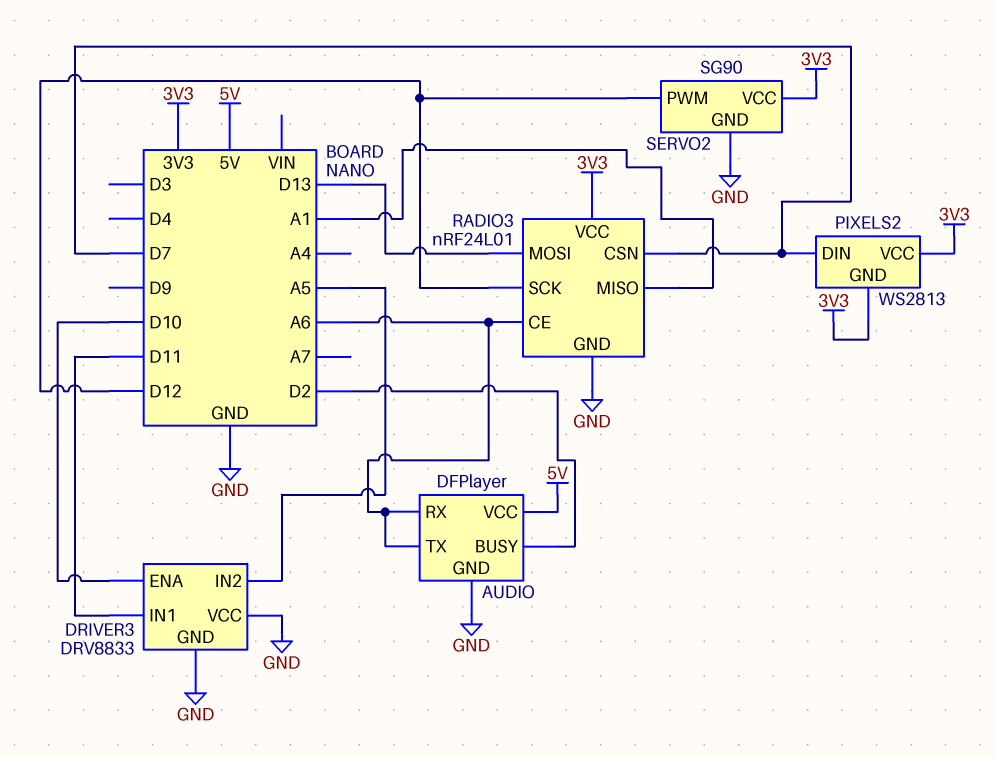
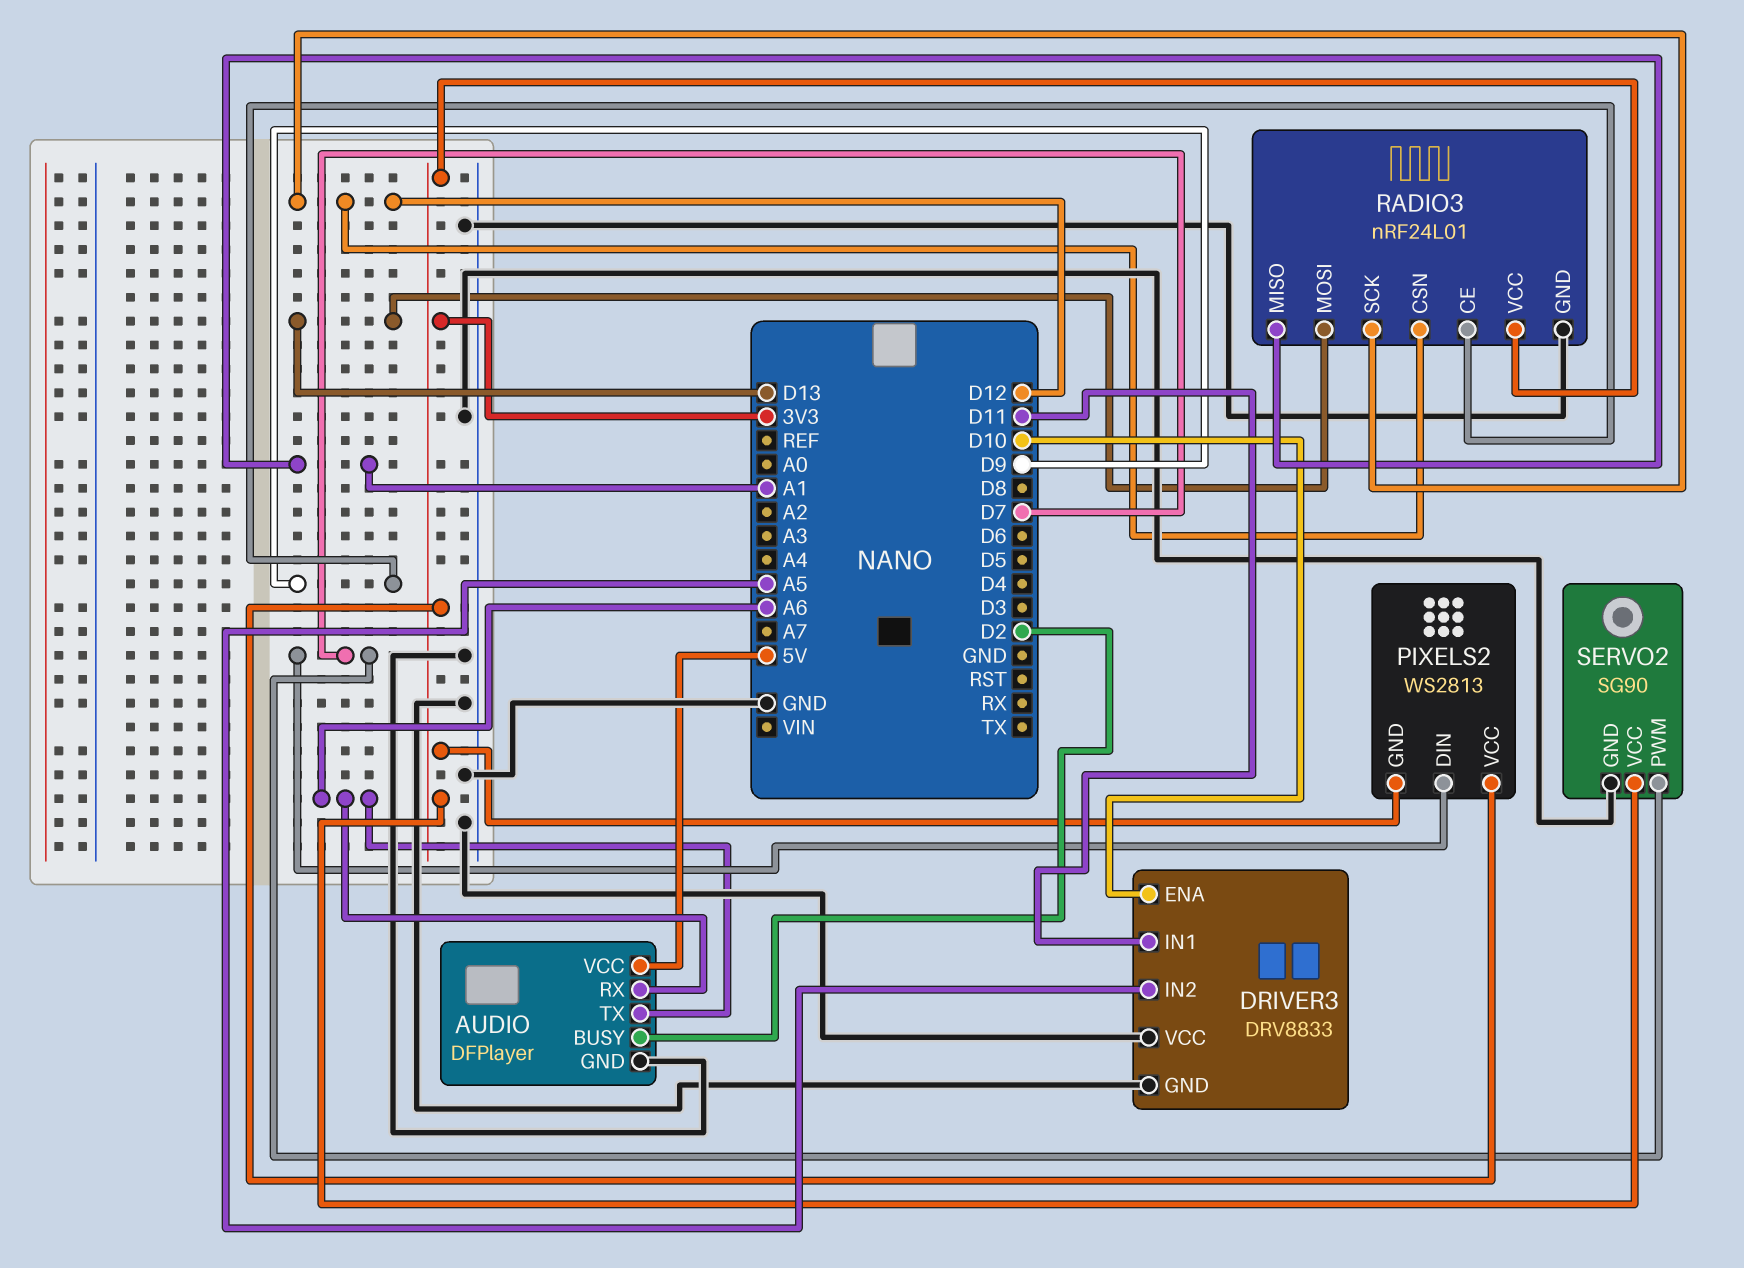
RADIO3 pin CE: A6 -> D9
RADIO3 pin CSN: D7 -> D12
SERVO2 pin PWM: D12 -> D7

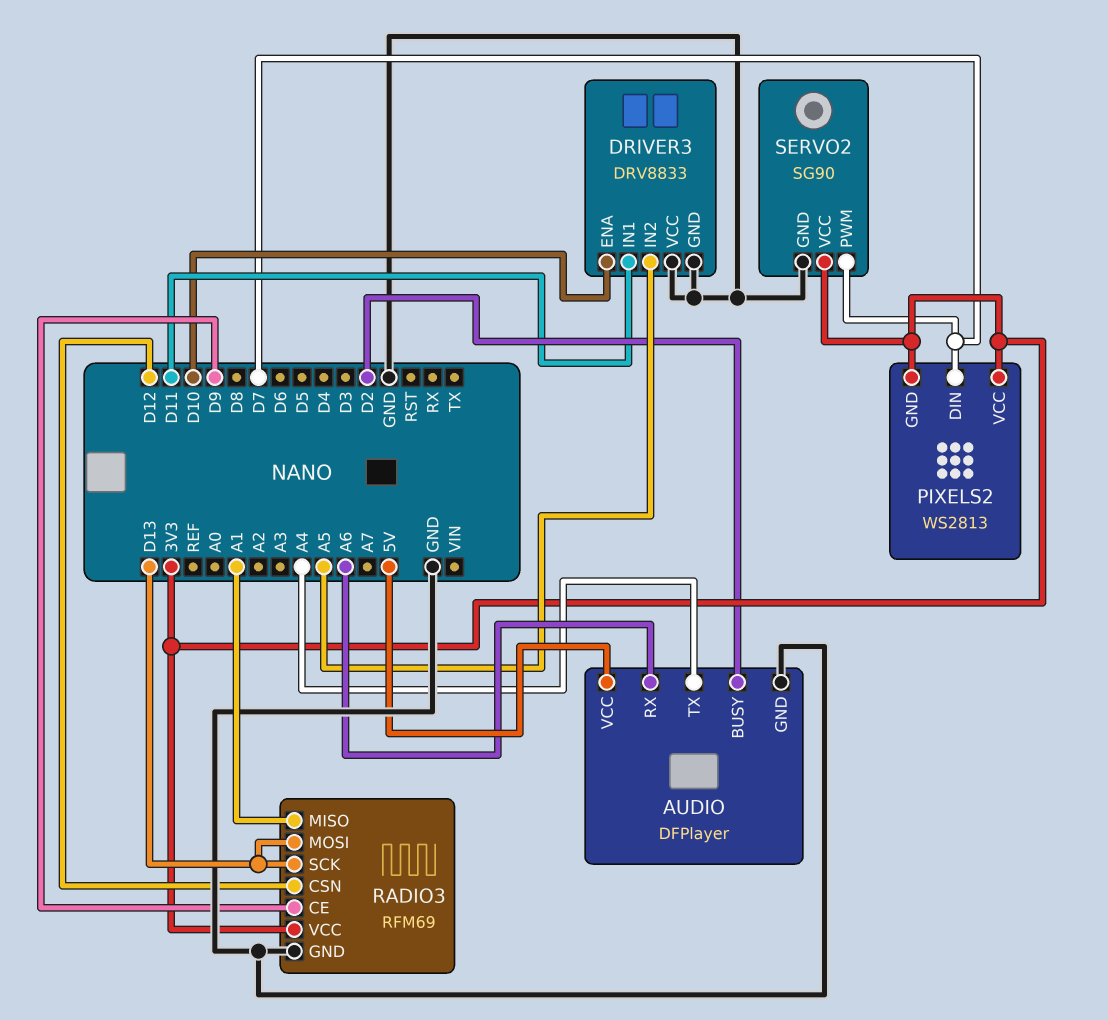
AUDIO pin TX: A6 -> A4
RADIO3: nRF24L01 -> RFM69
RADIO3 pin SCK: D12 -> D13

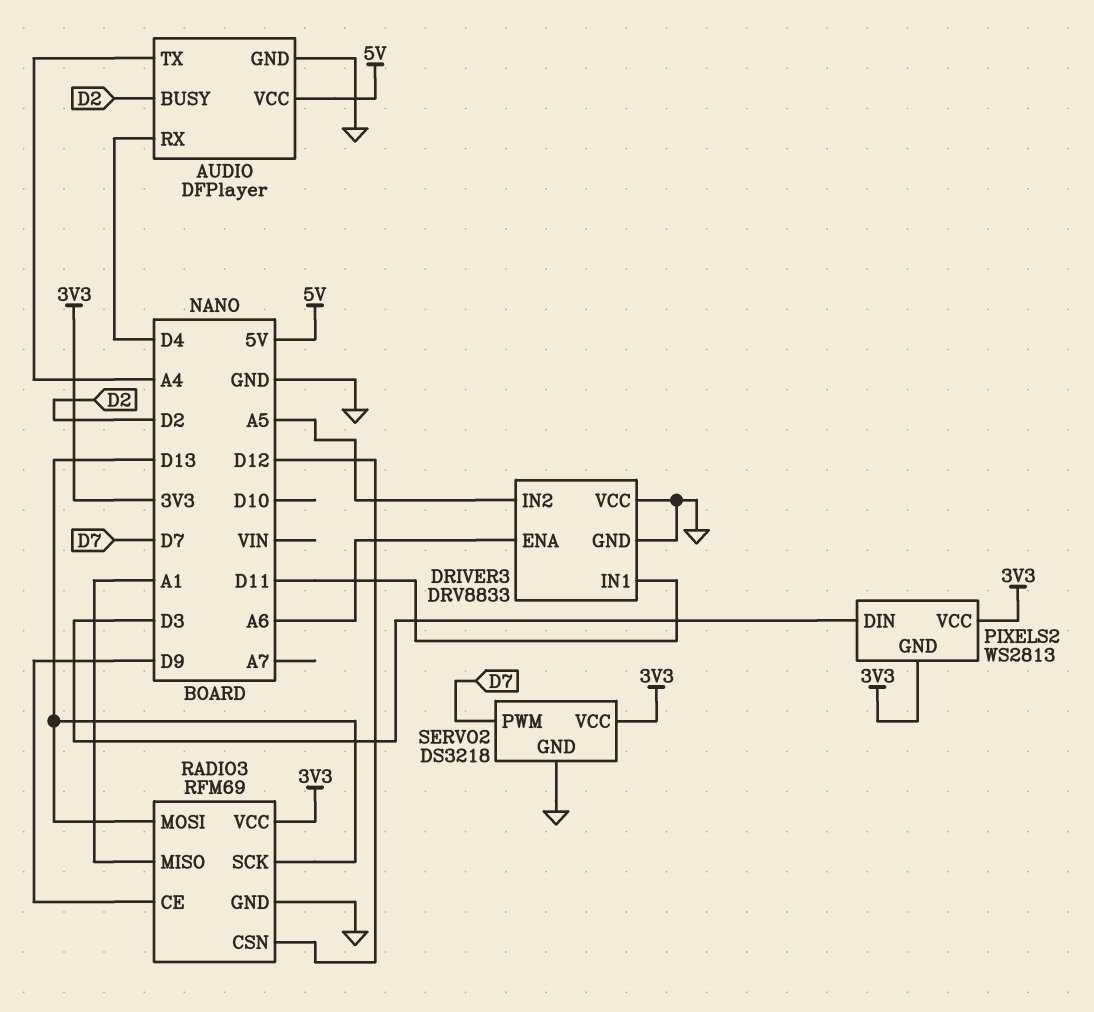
AUDIO pin RX: A6 -> D4
DRIVER3 pin ENA: D10 -> A6
PIXELS2 pin DIN: D7 -> D3
SERVO2: SG90 -> DS3218

